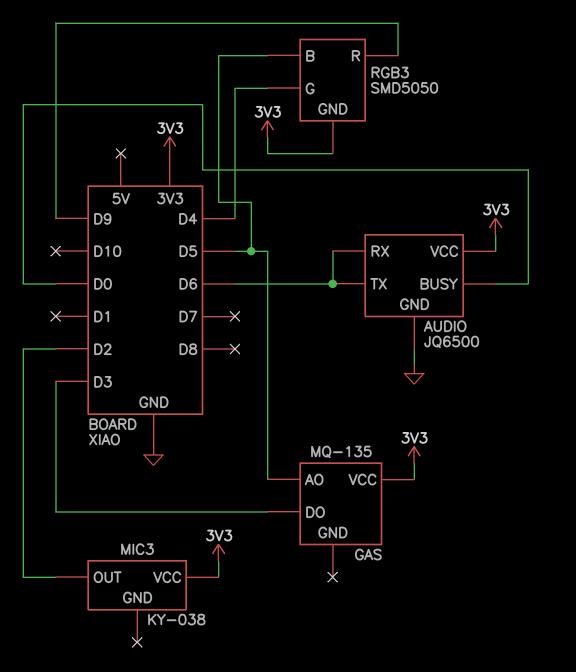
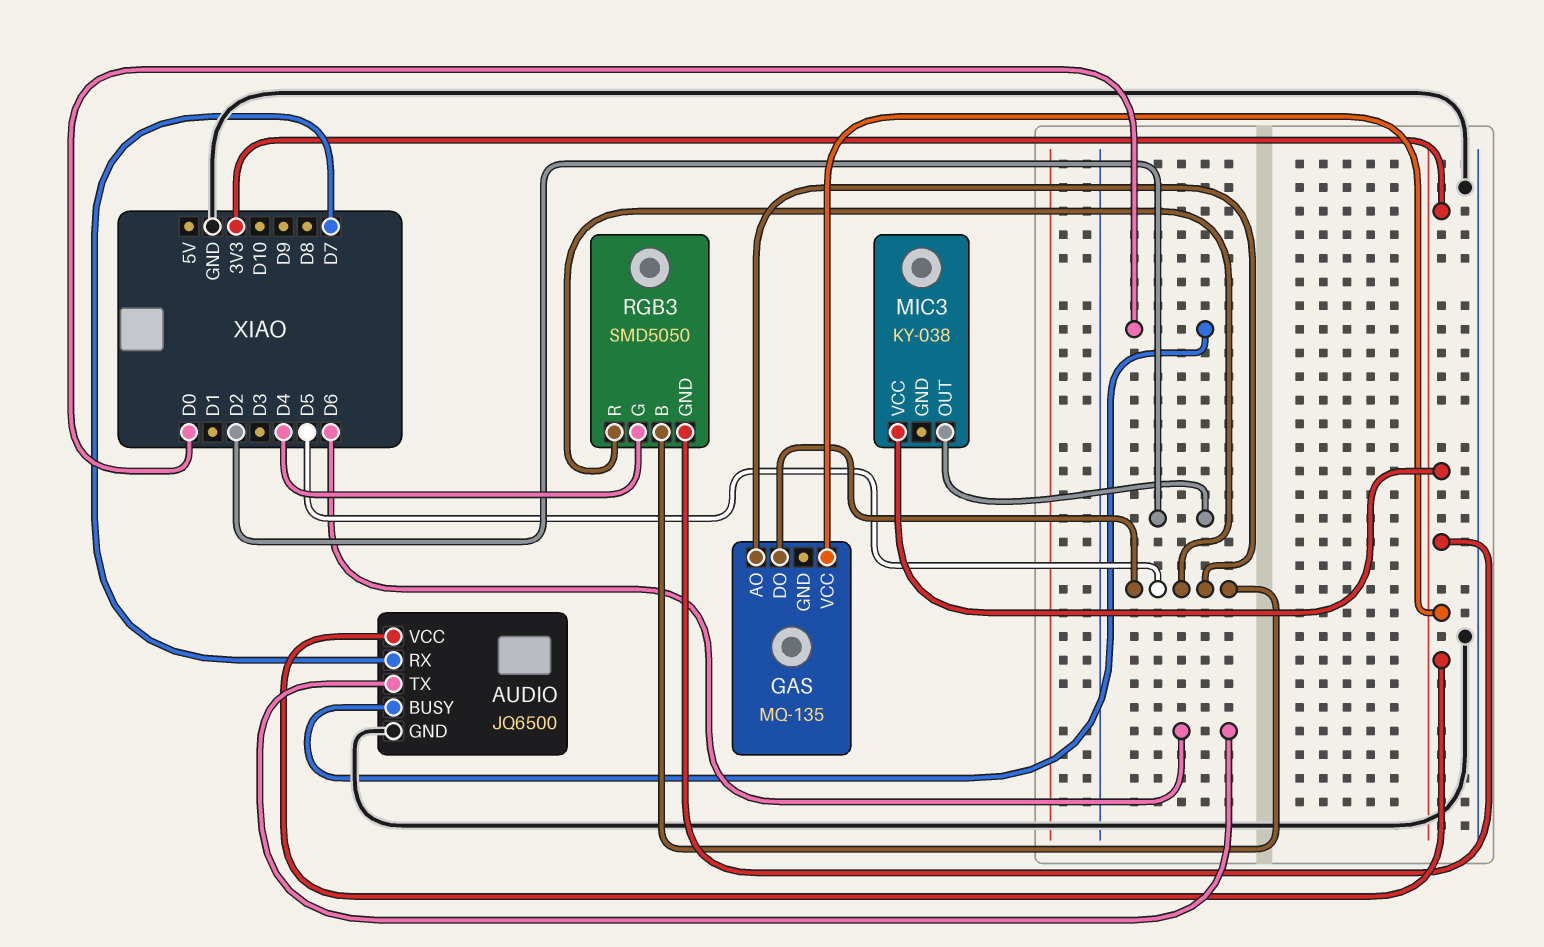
AUDIO pin RX: D6 -> D7
GAS pin DO: D3 -> D5
RGB3 pin R: D9 -> D5

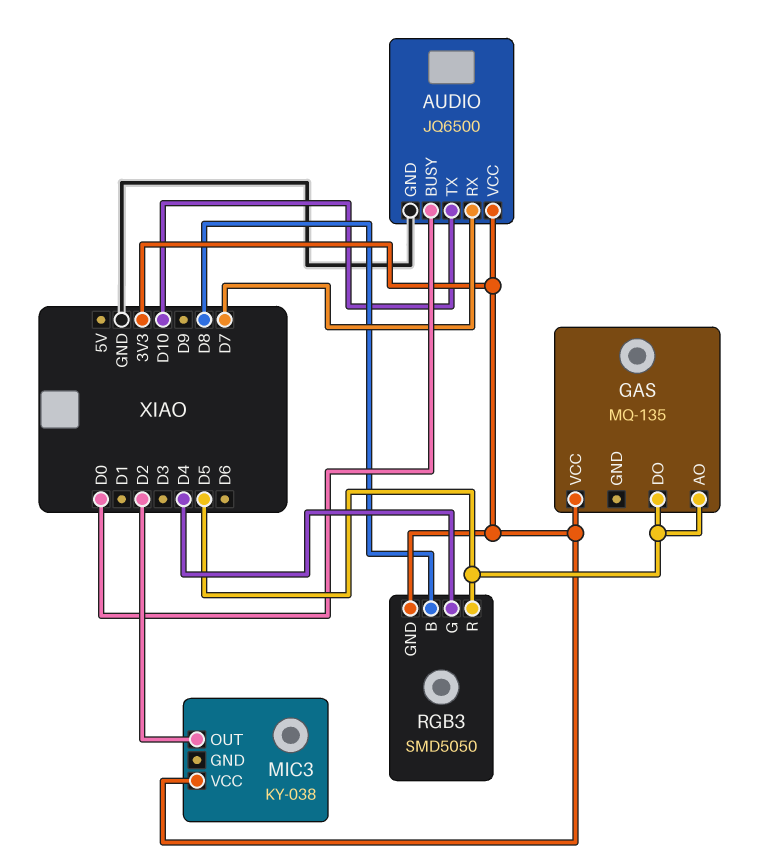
AUDIO pin TX: D6 -> D10
RGB3 pin B: D5 -> D8

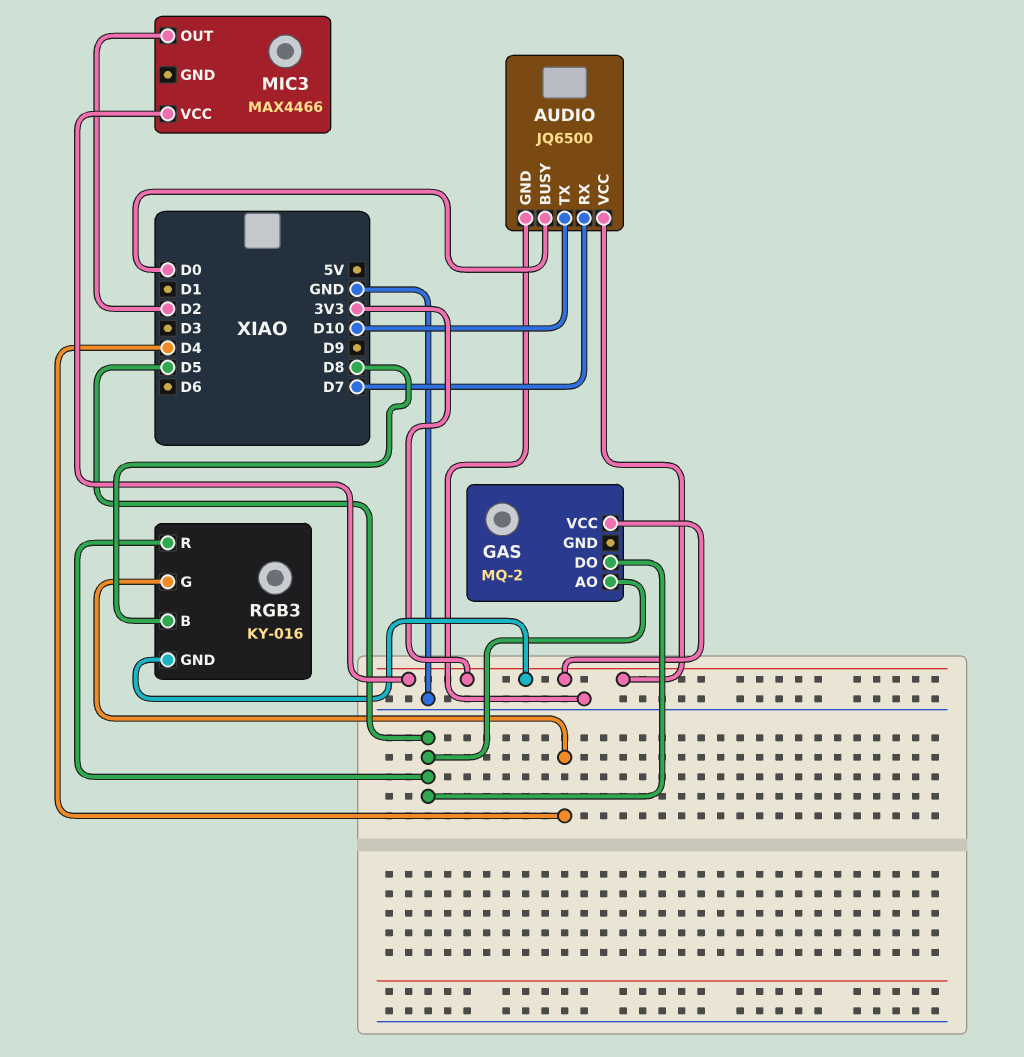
GAS: MQ-135 -> MQ-2
MIC3: KY-038 -> MAX4466
RGB3: SMD5050 -> KY-016

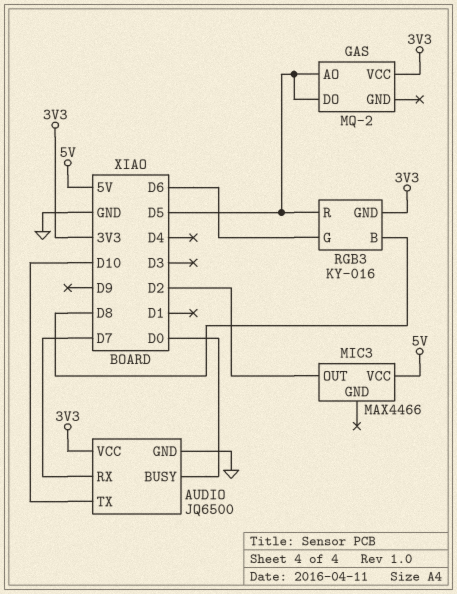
MIC3 pin VCC: 3V3 -> 5V
RGB3 pin G: D4 -> D6

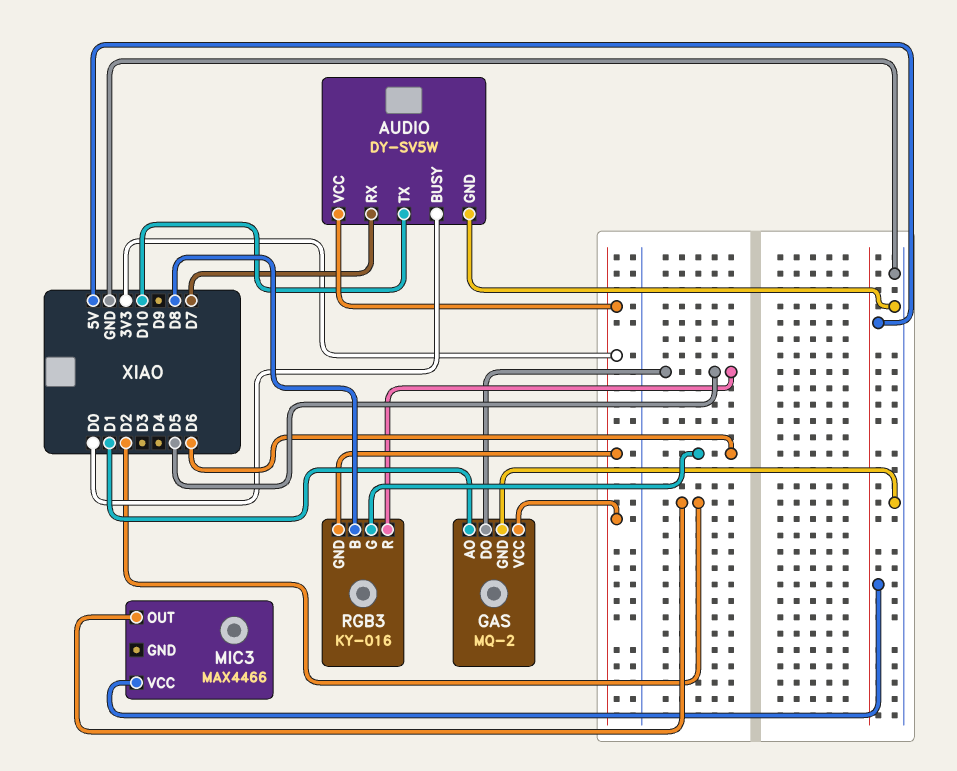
AUDIO: JQ6500 -> DY-SV5W
GAS pin AO: D5 -> D1
GAS pin GND: none -> GND

